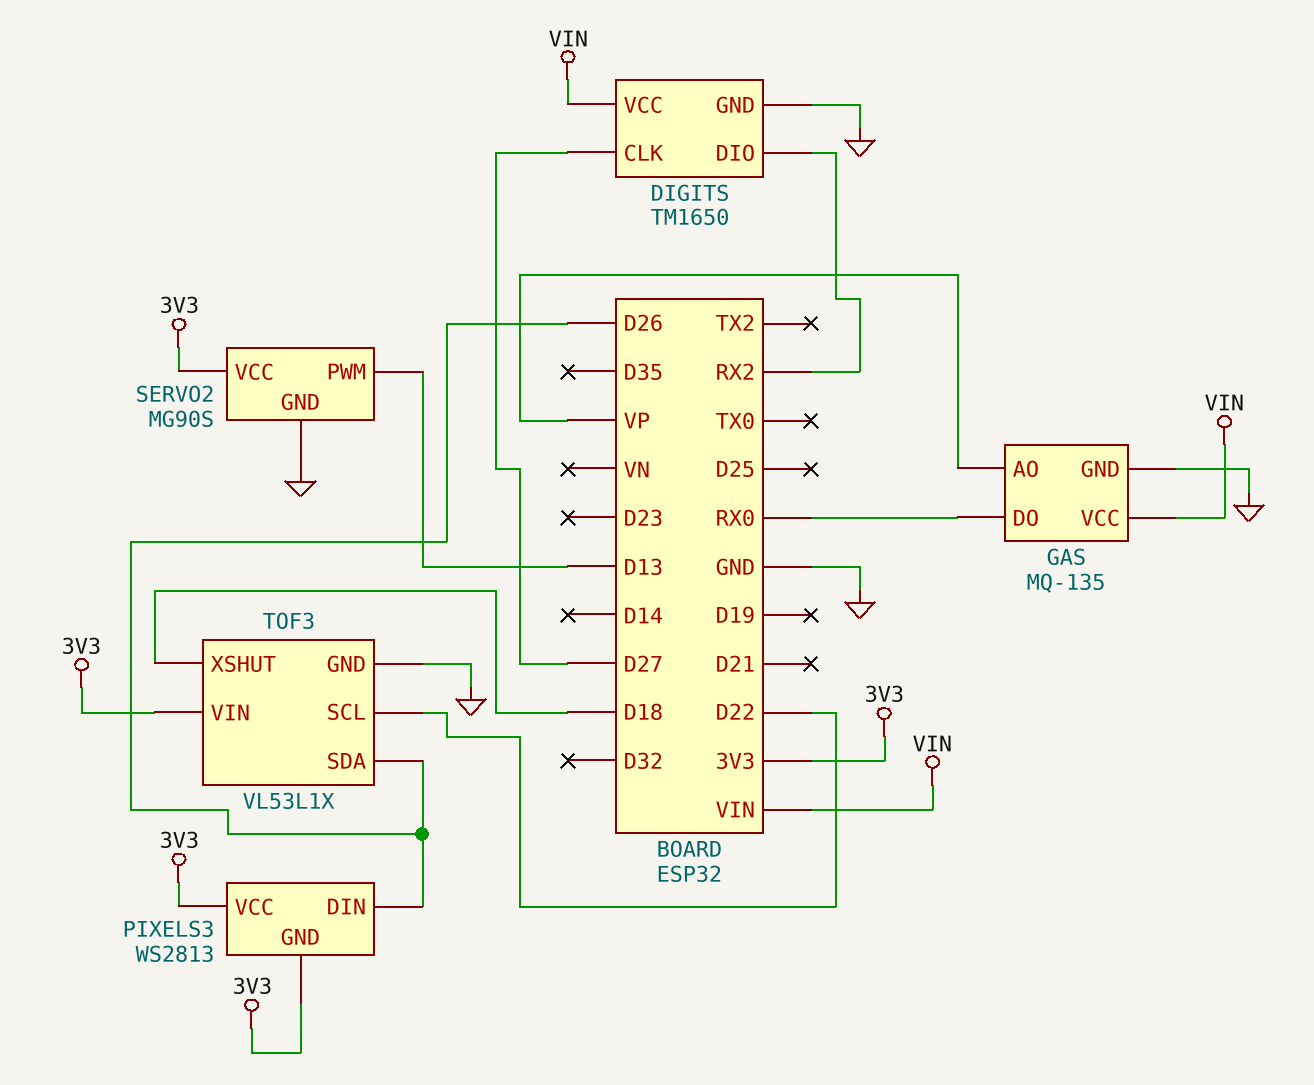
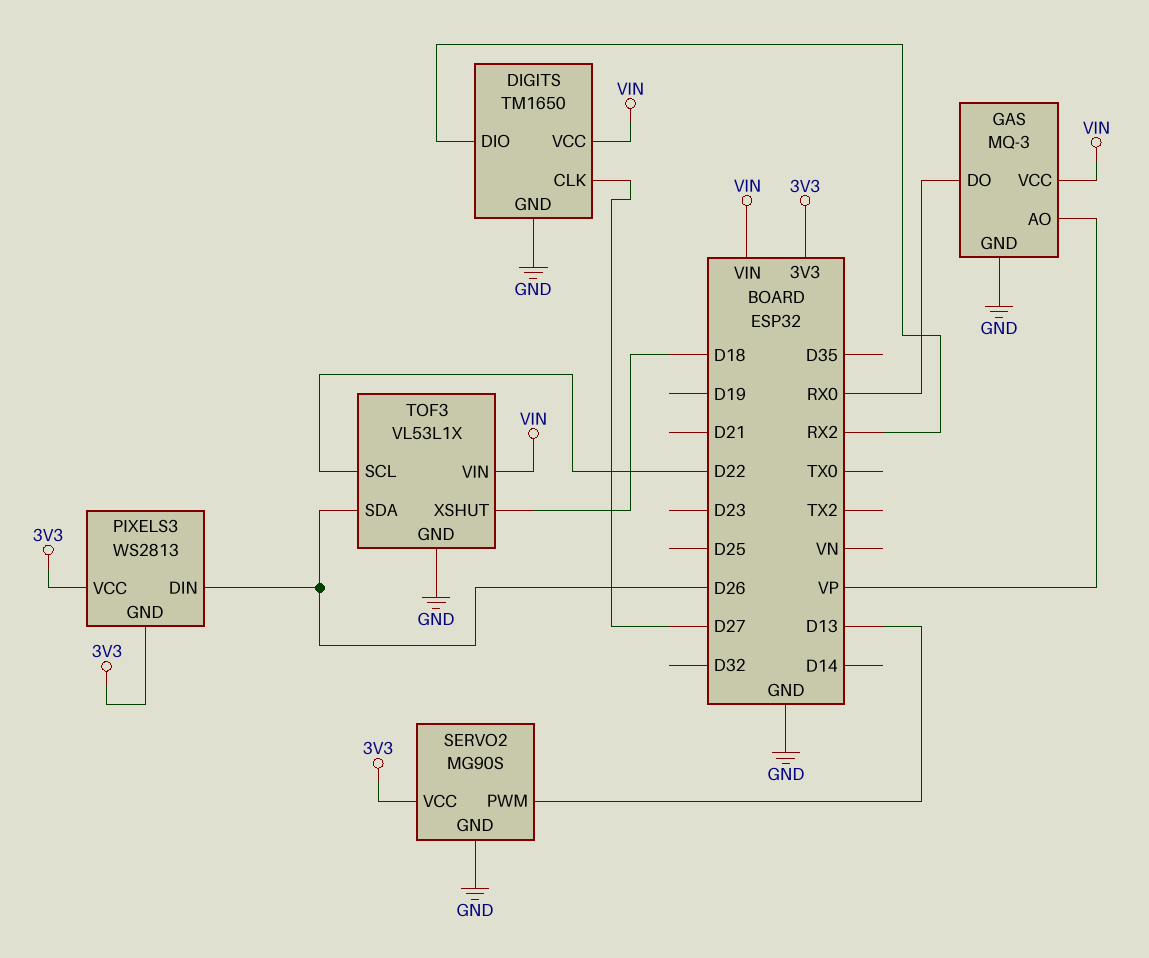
GAS: MQ-135 -> MQ-3
TOF3 pin VIN: 3V3 -> VIN

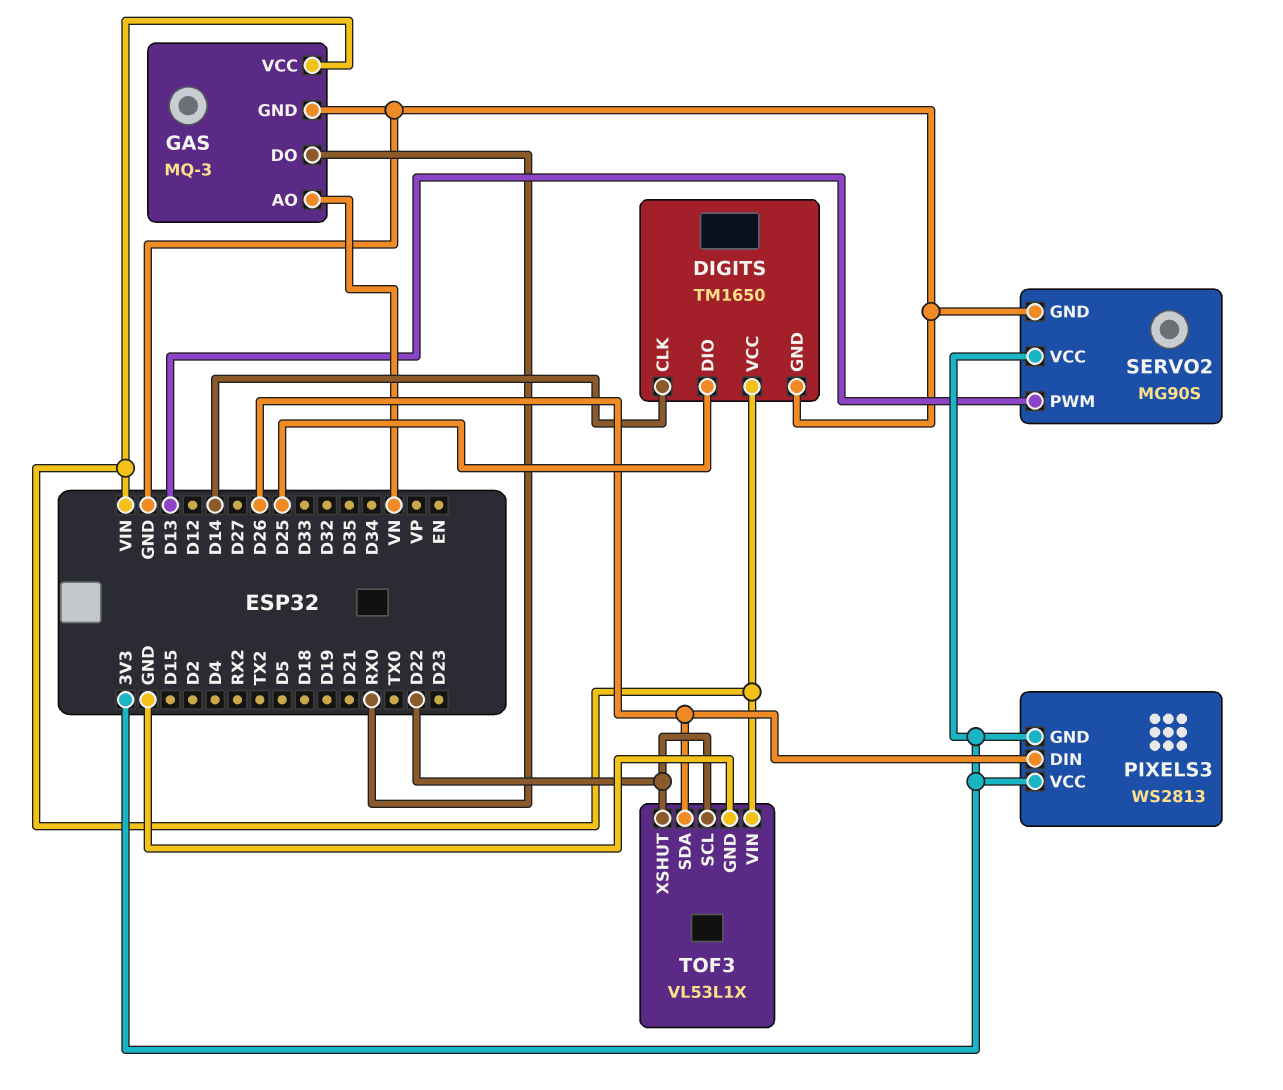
DIGITS pin CLK: D27 -> D14
DIGITS pin DIO: RX2 -> D25
GAS pin AO: VP -> VN
TOF3 pin XSHUT: D18 -> D22

